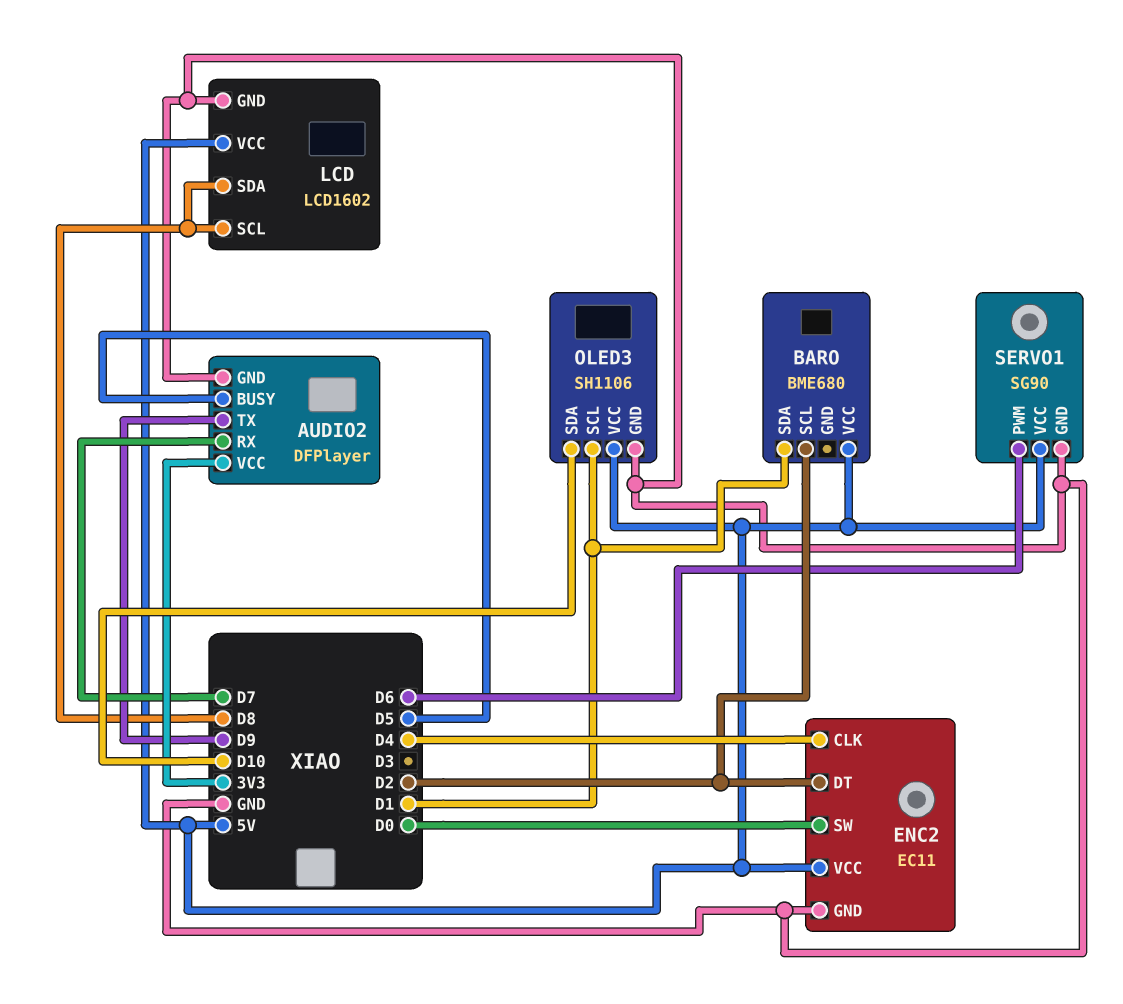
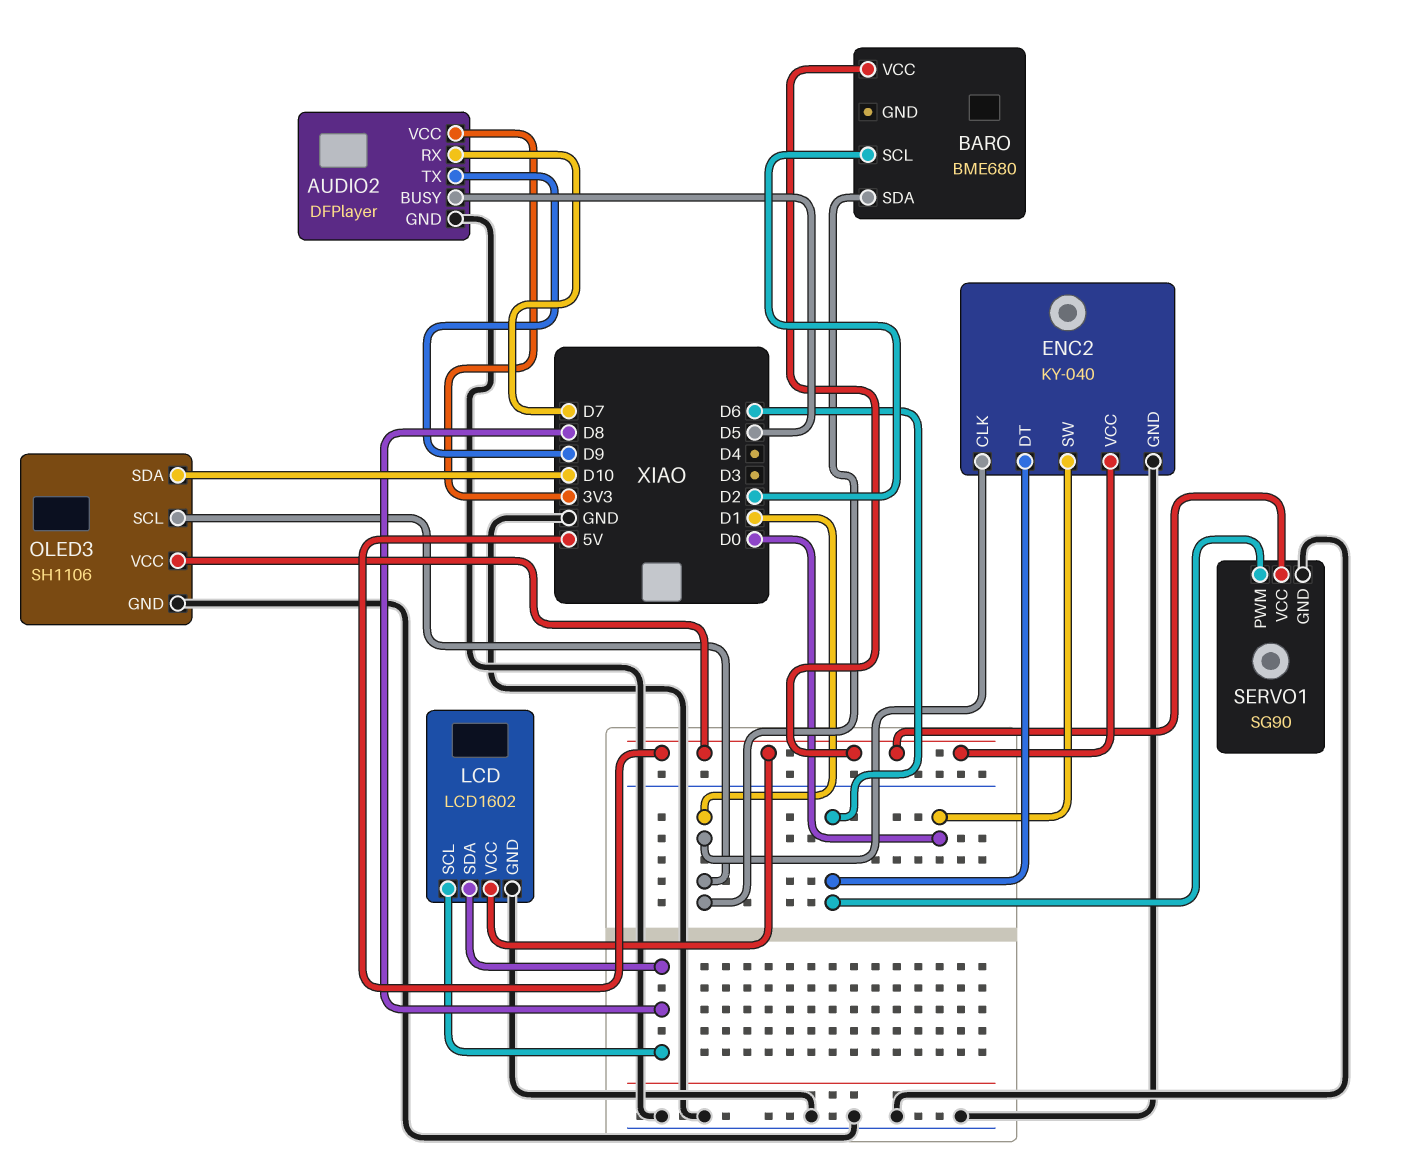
ENC2: EC11 -> KY-040
ENC2 pin CLK: D4 -> D1
ENC2 pin DT: D2 -> D6

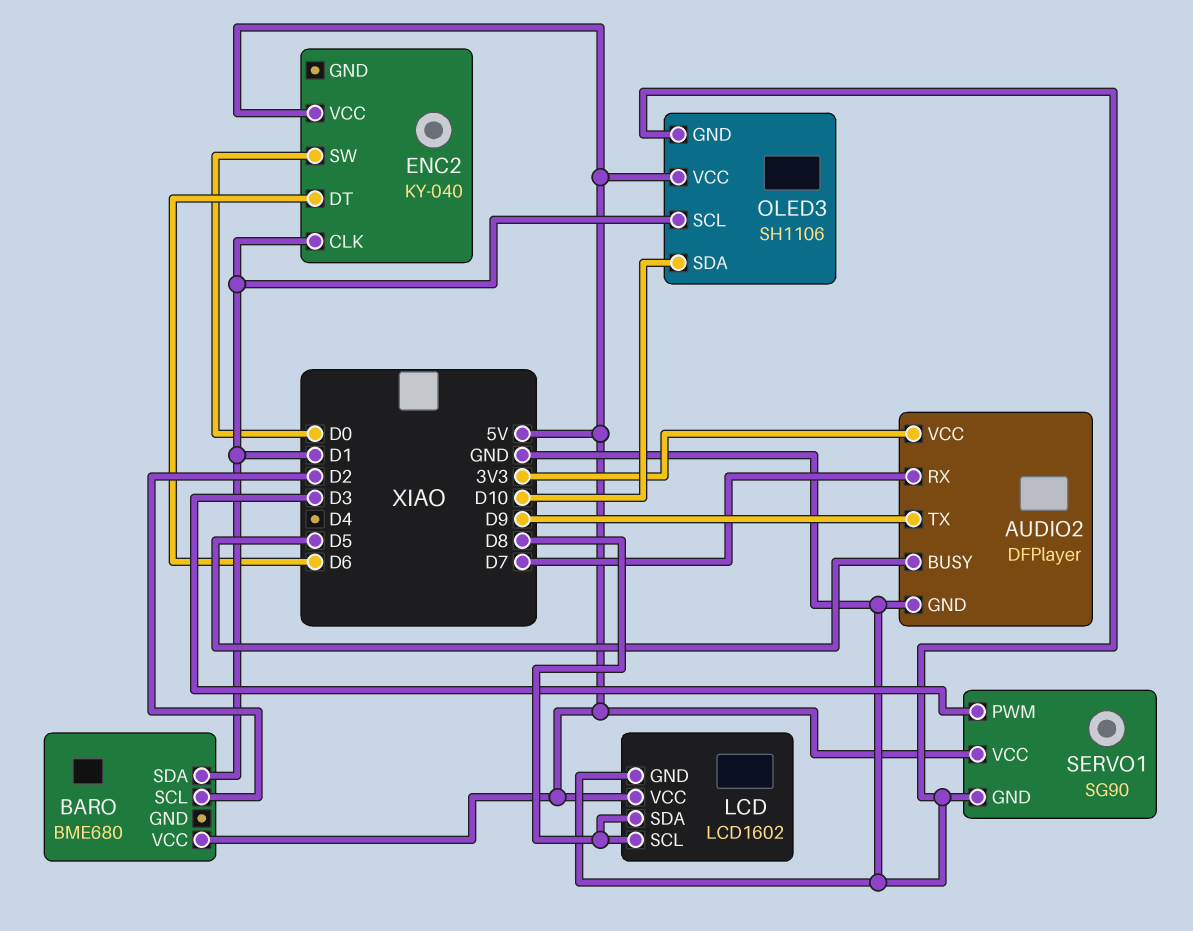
ENC2 pin GND: GND -> none
SERVO1 pin PWM: D6 -> D3

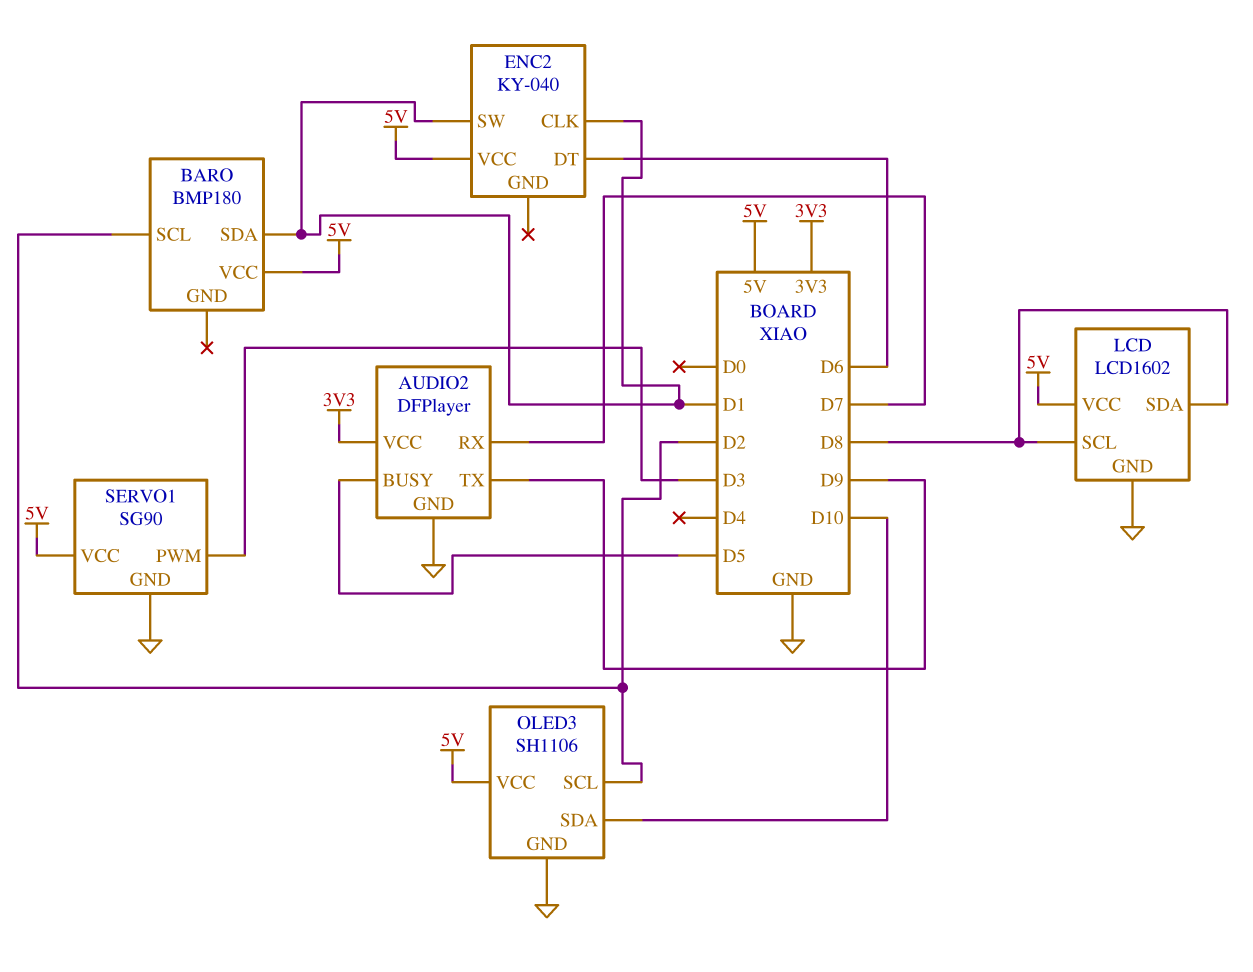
BARO: BME680 -> BMP180
ENC2 pin SW: D0 -> D1
OLED3 pin SCL: D1 -> D2

